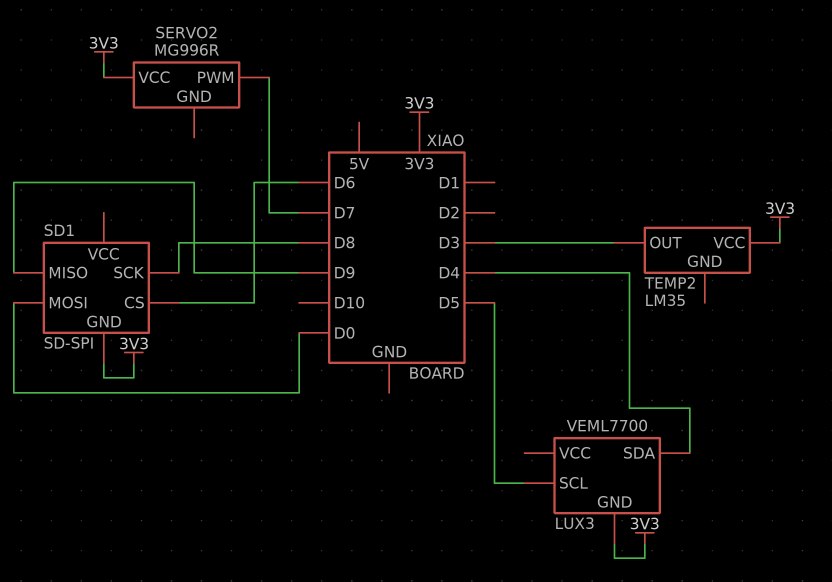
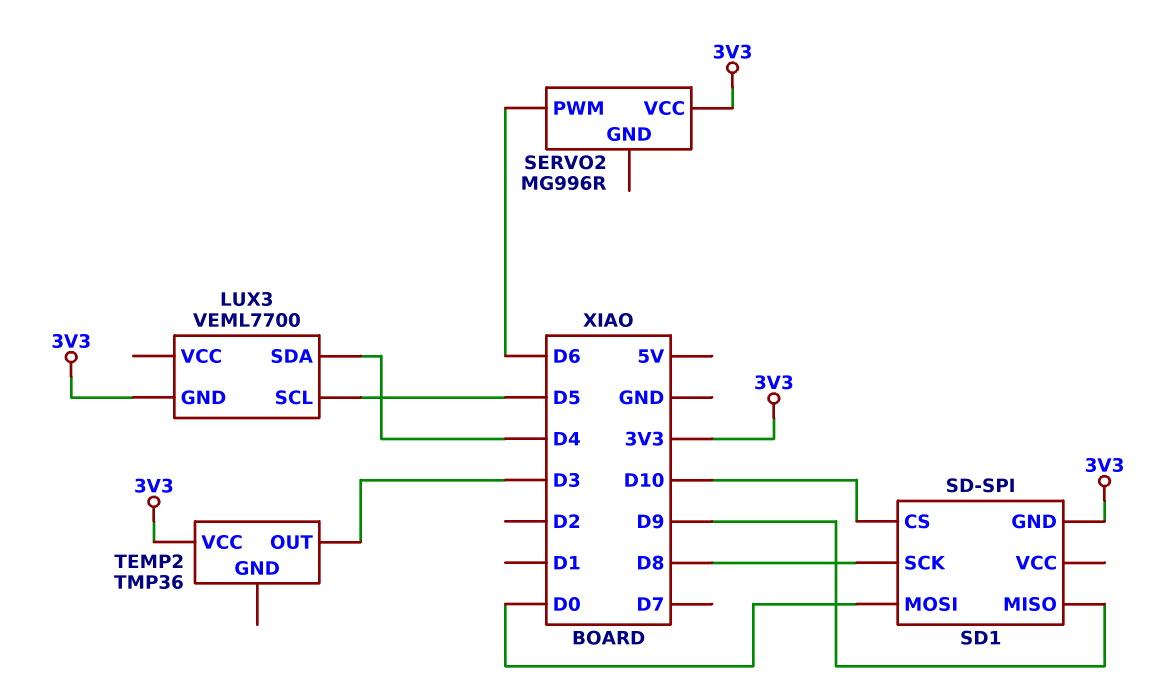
SD1 pin CS: D6 -> D10
SERVO2 pin PWM: D7 -> D6
TEMP2: LM35 -> TMP36

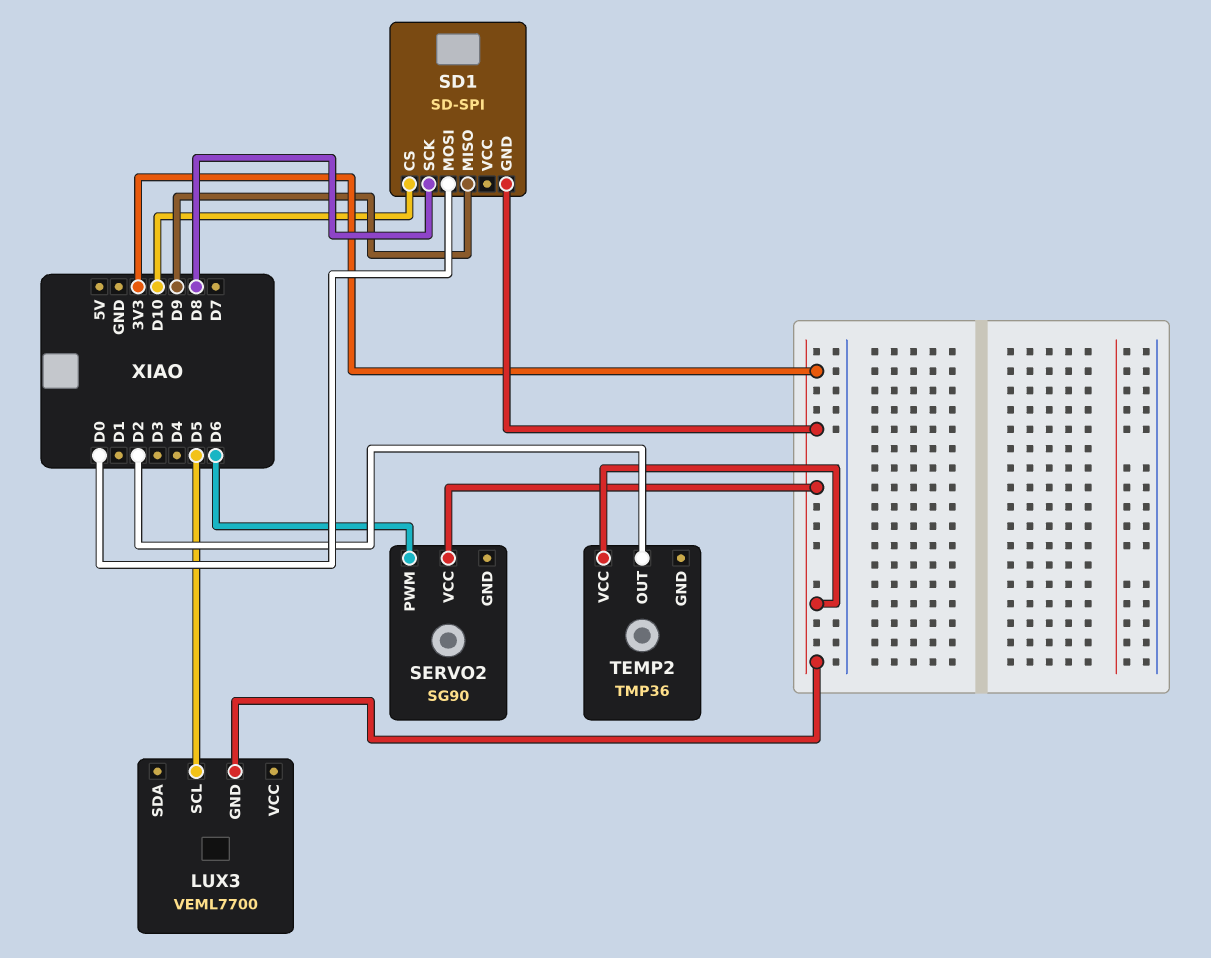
LUX3 pin SDA: D4 -> none
SERVO2: MG996R -> SG90
TEMP2 pin OUT: D3 -> D2

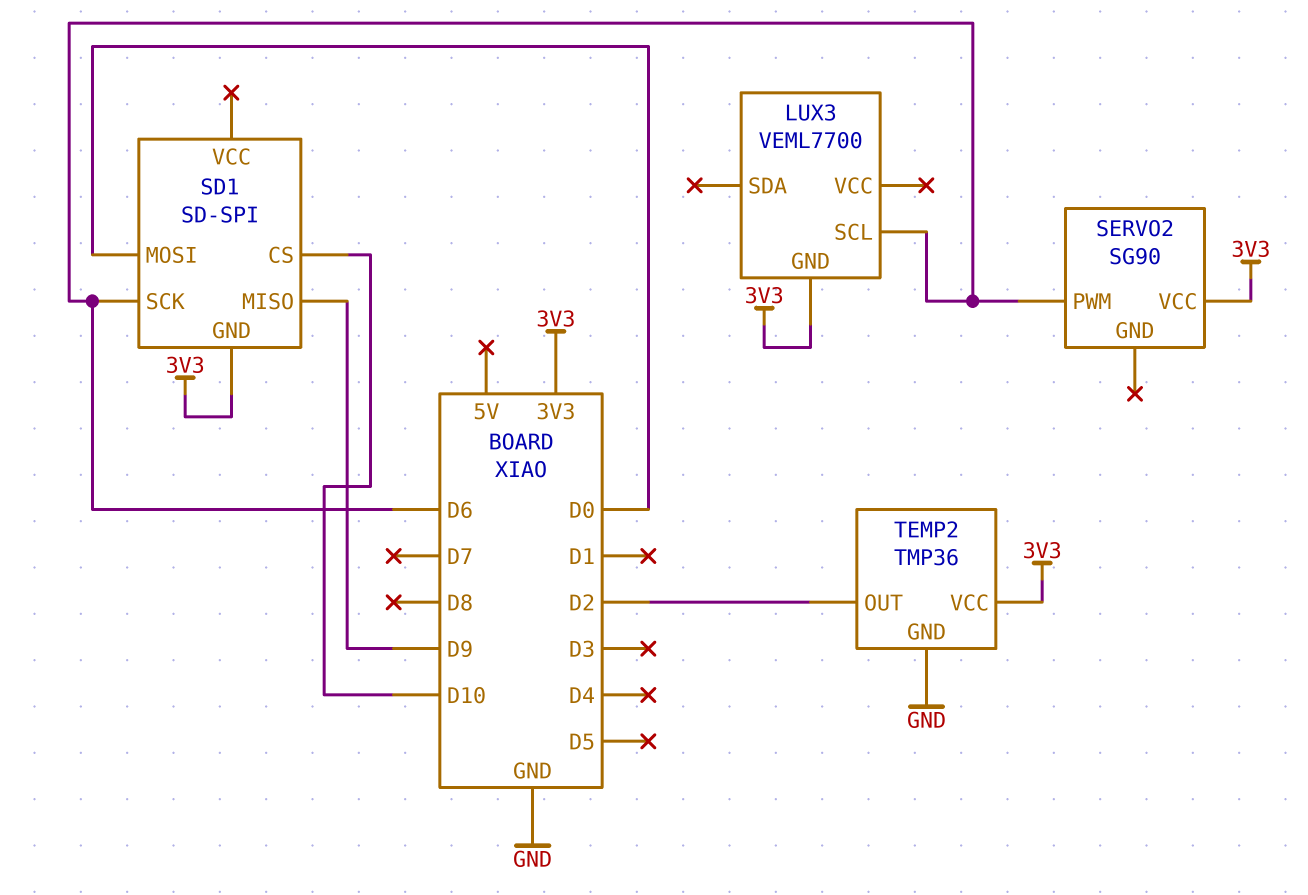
LUX3 pin SCL: D5 -> D6
SD1 pin SCK: D8 -> D6
TEMP2 pin GND: none -> GND

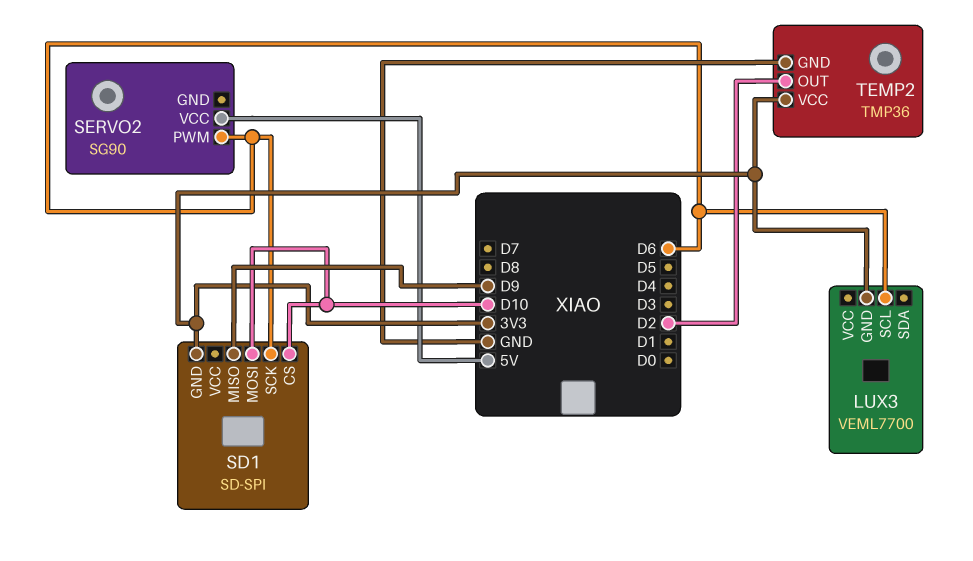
SD1 pin MOSI: D0 -> D10
SERVO2 pin VCC: 3V3 -> 5V

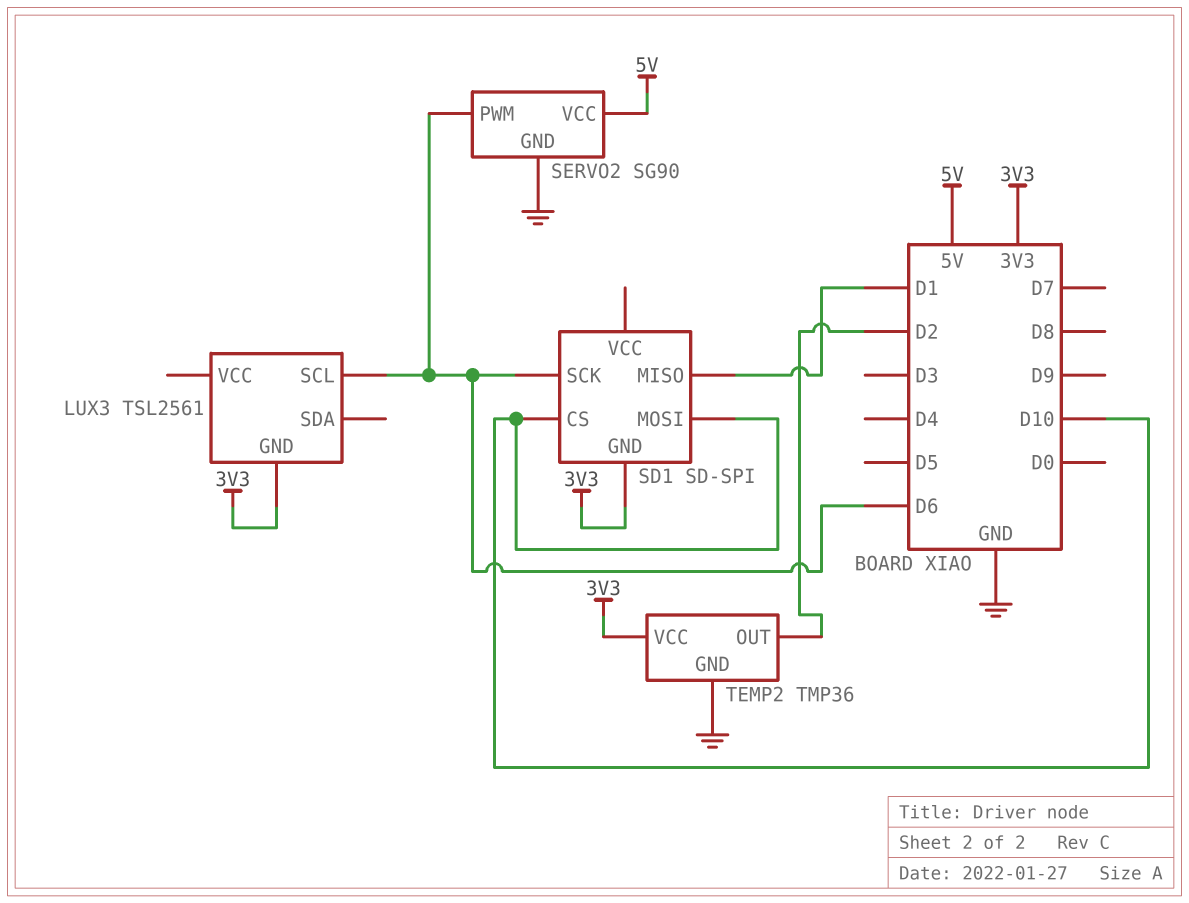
LUX3: VEML7700 -> TSL2561
SD1 pin MISO: D9 -> D1
SERVO2 pin GND: none -> GND

